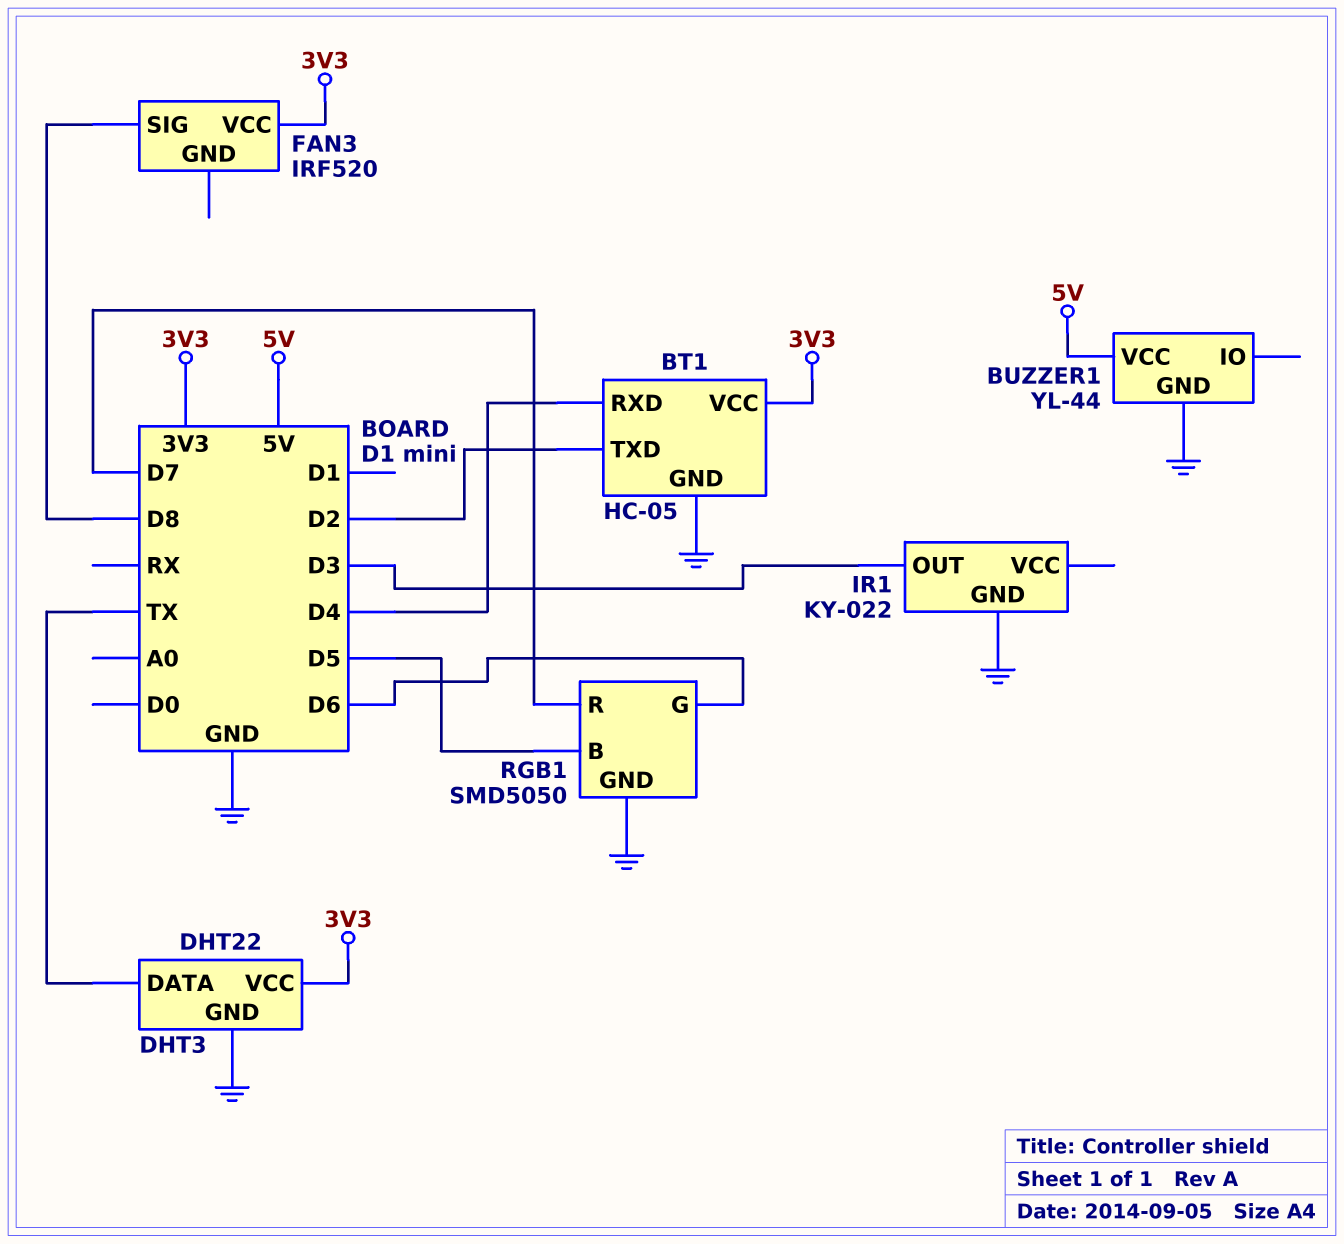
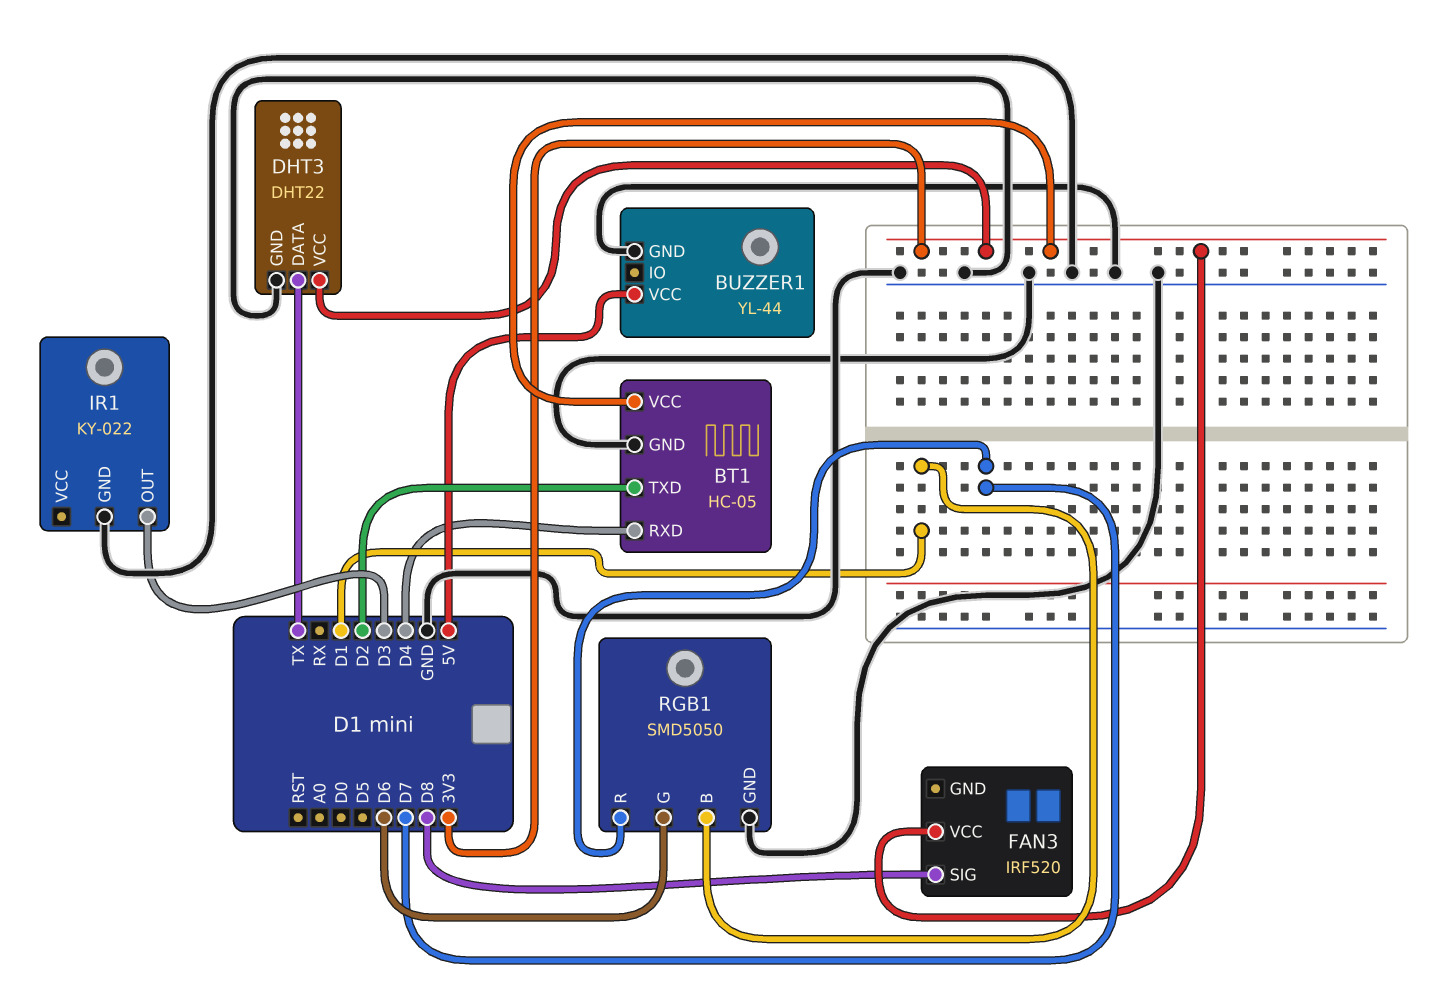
RGB1 pin B: D5 -> D1

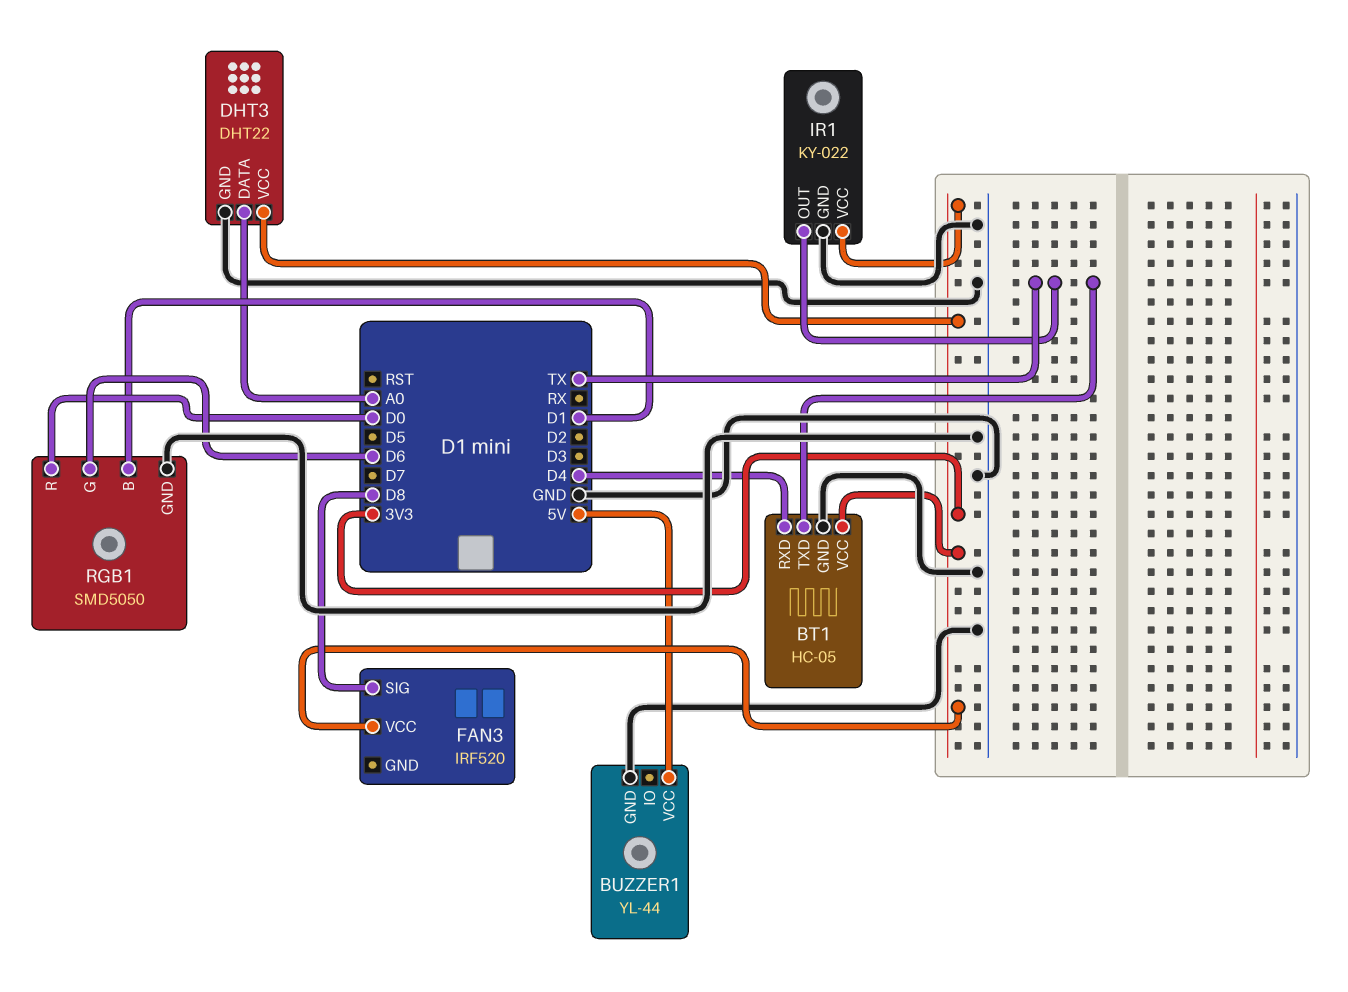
BT1 pin TXD: D2 -> TX
DHT3 pin DATA: TX -> A0
IR1 pin OUT: D3 -> TX
IR1 pin VCC: none -> 3V3
RGB1 pin R: D7 -> D0

